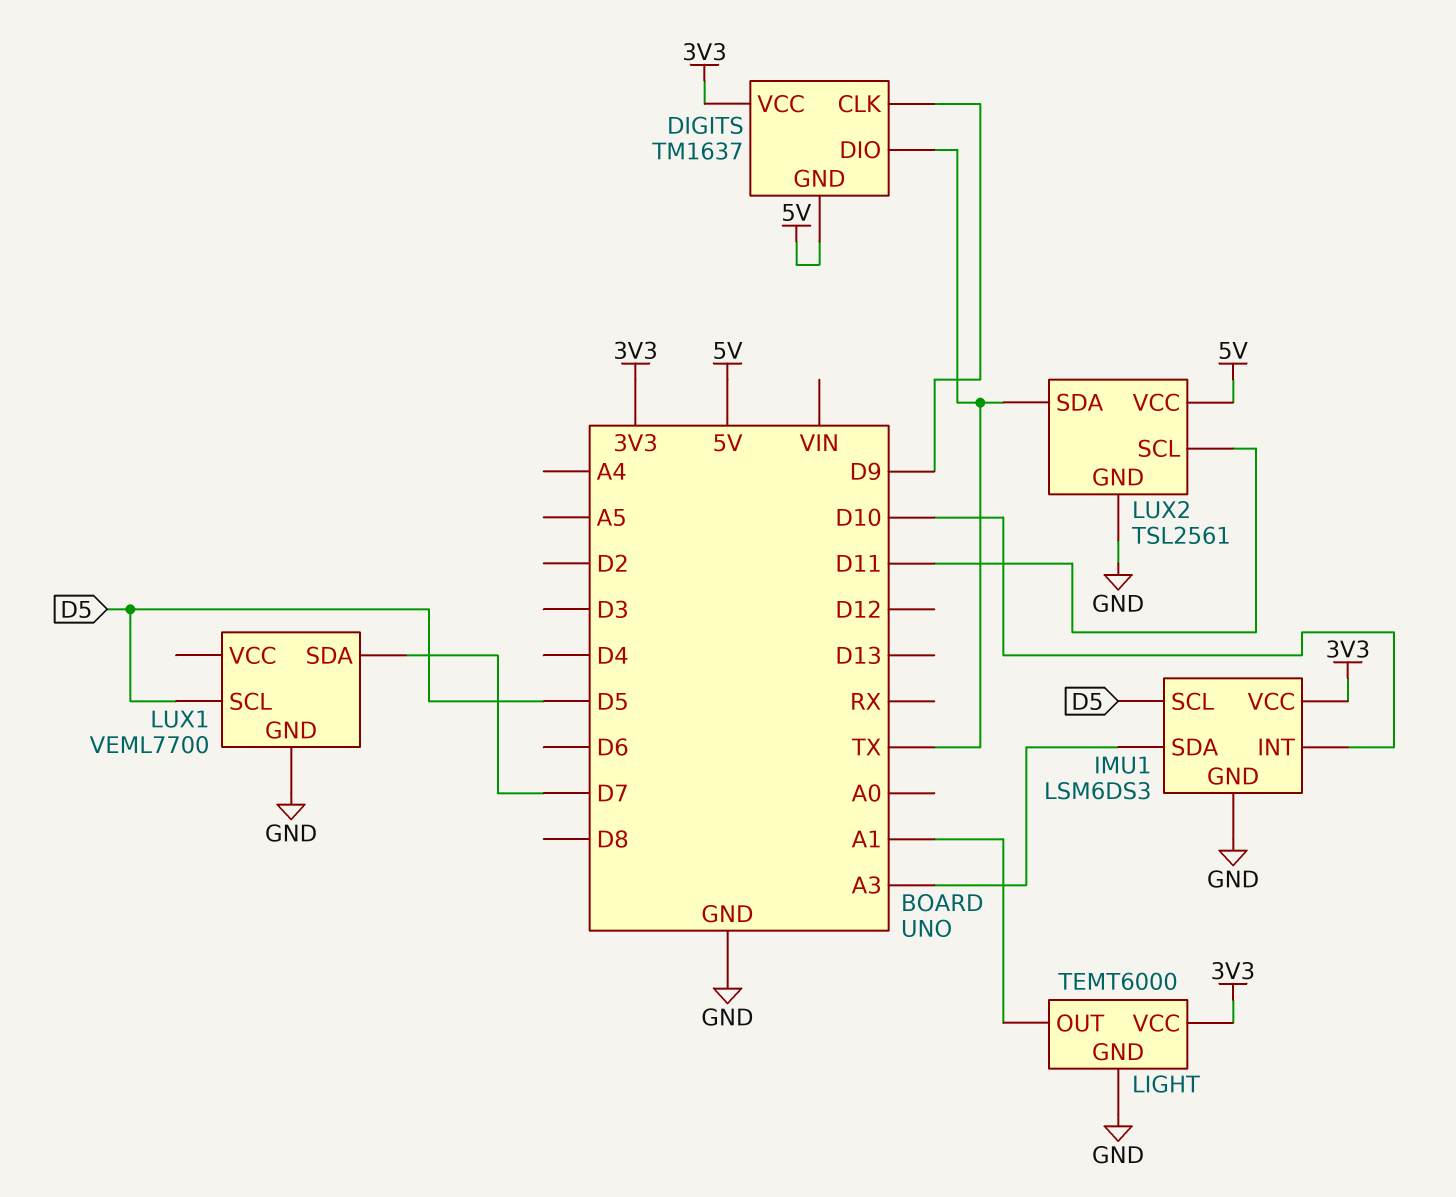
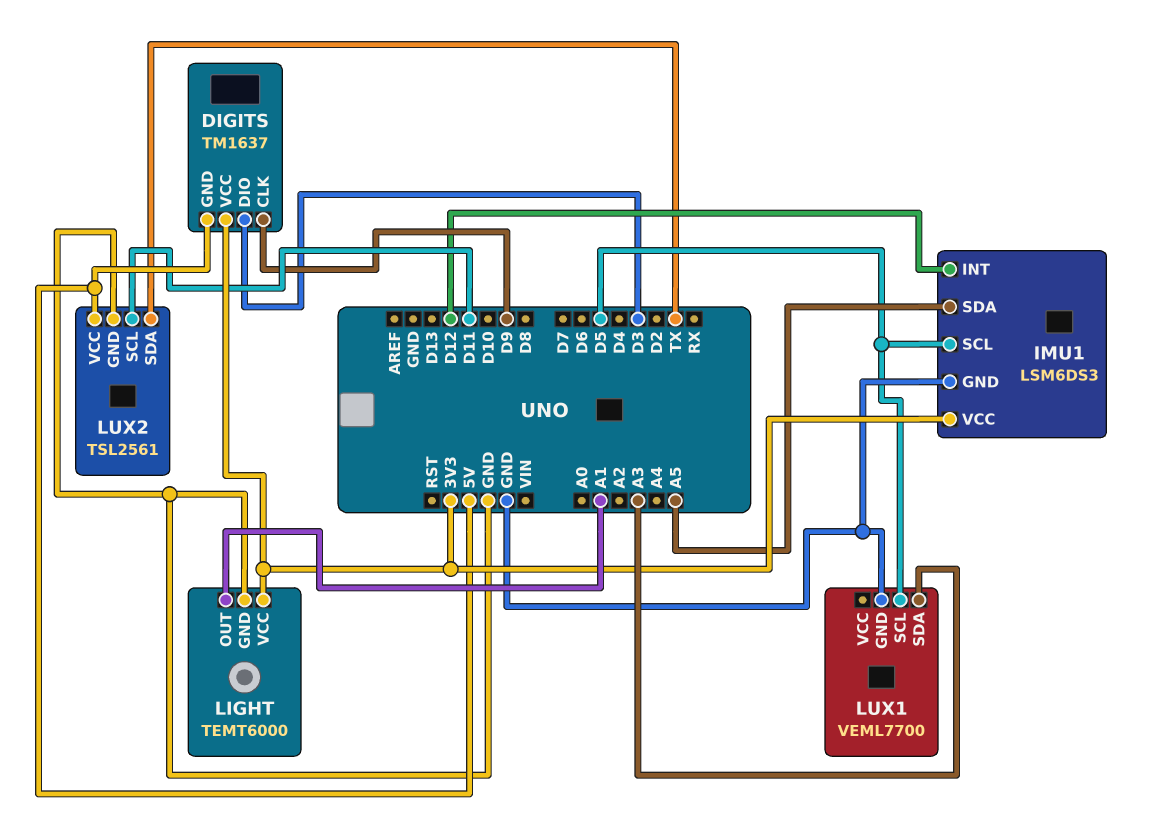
DIGITS pin DIO: TX -> D3
IMU1 pin INT: D10 -> D12
IMU1 pin SDA: A3 -> A5
LUX1 pin SDA: D7 -> A3

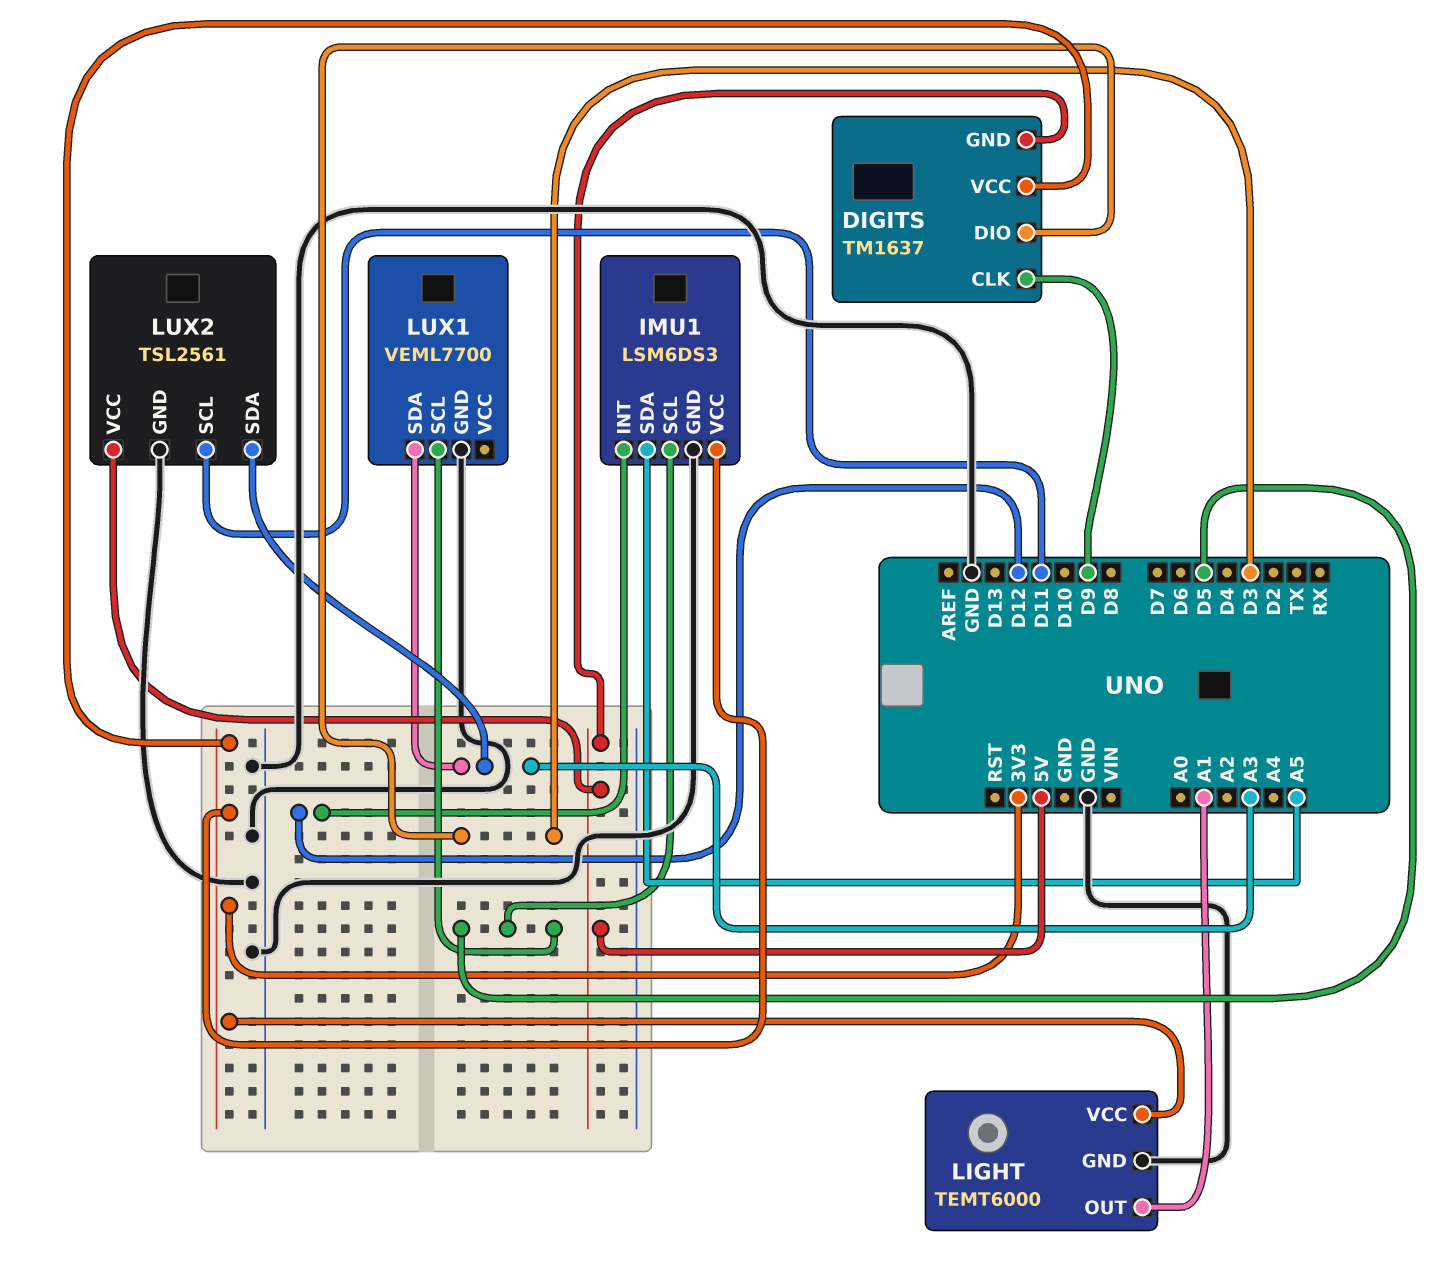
LUX2 pin SDA: TX -> A3

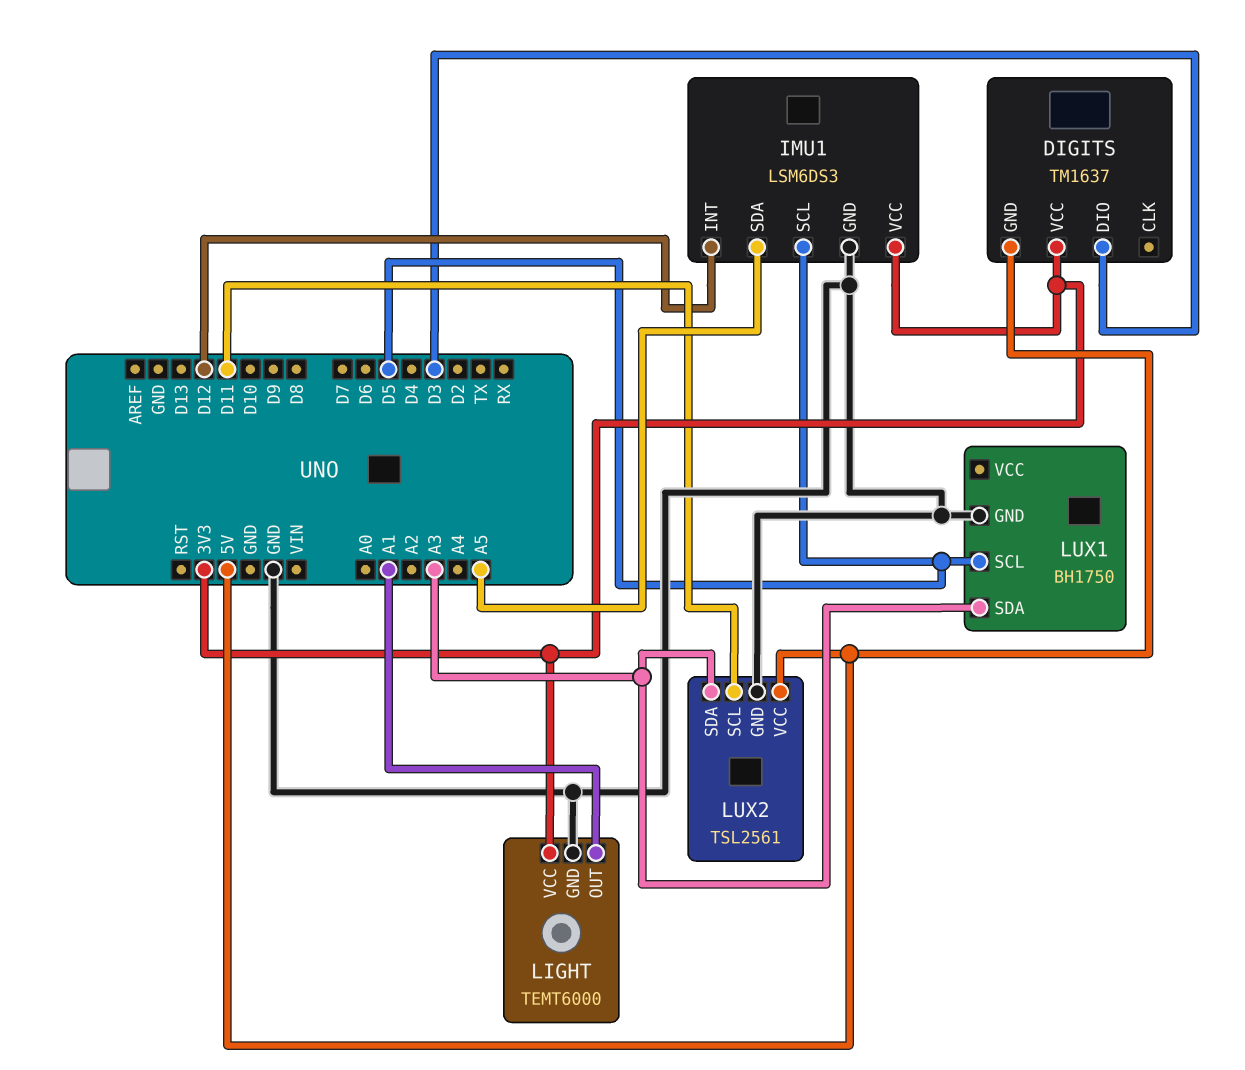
DIGITS pin CLK: D9 -> none
LUX1: VEML7700 -> BH1750

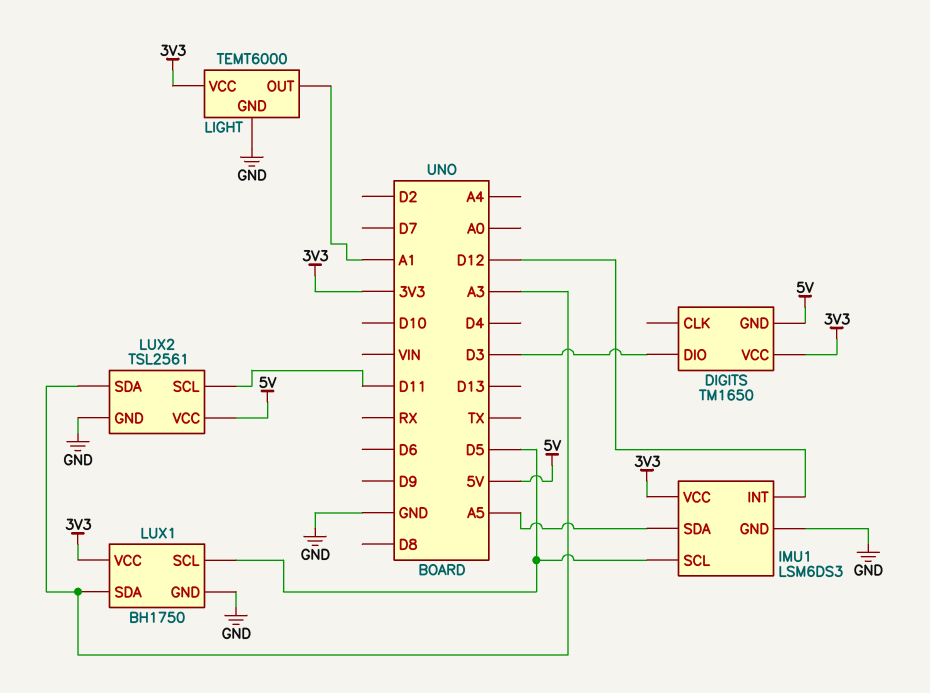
DIGITS: TM1637 -> TM1650
LUX1 pin VCC: none -> 3V3

